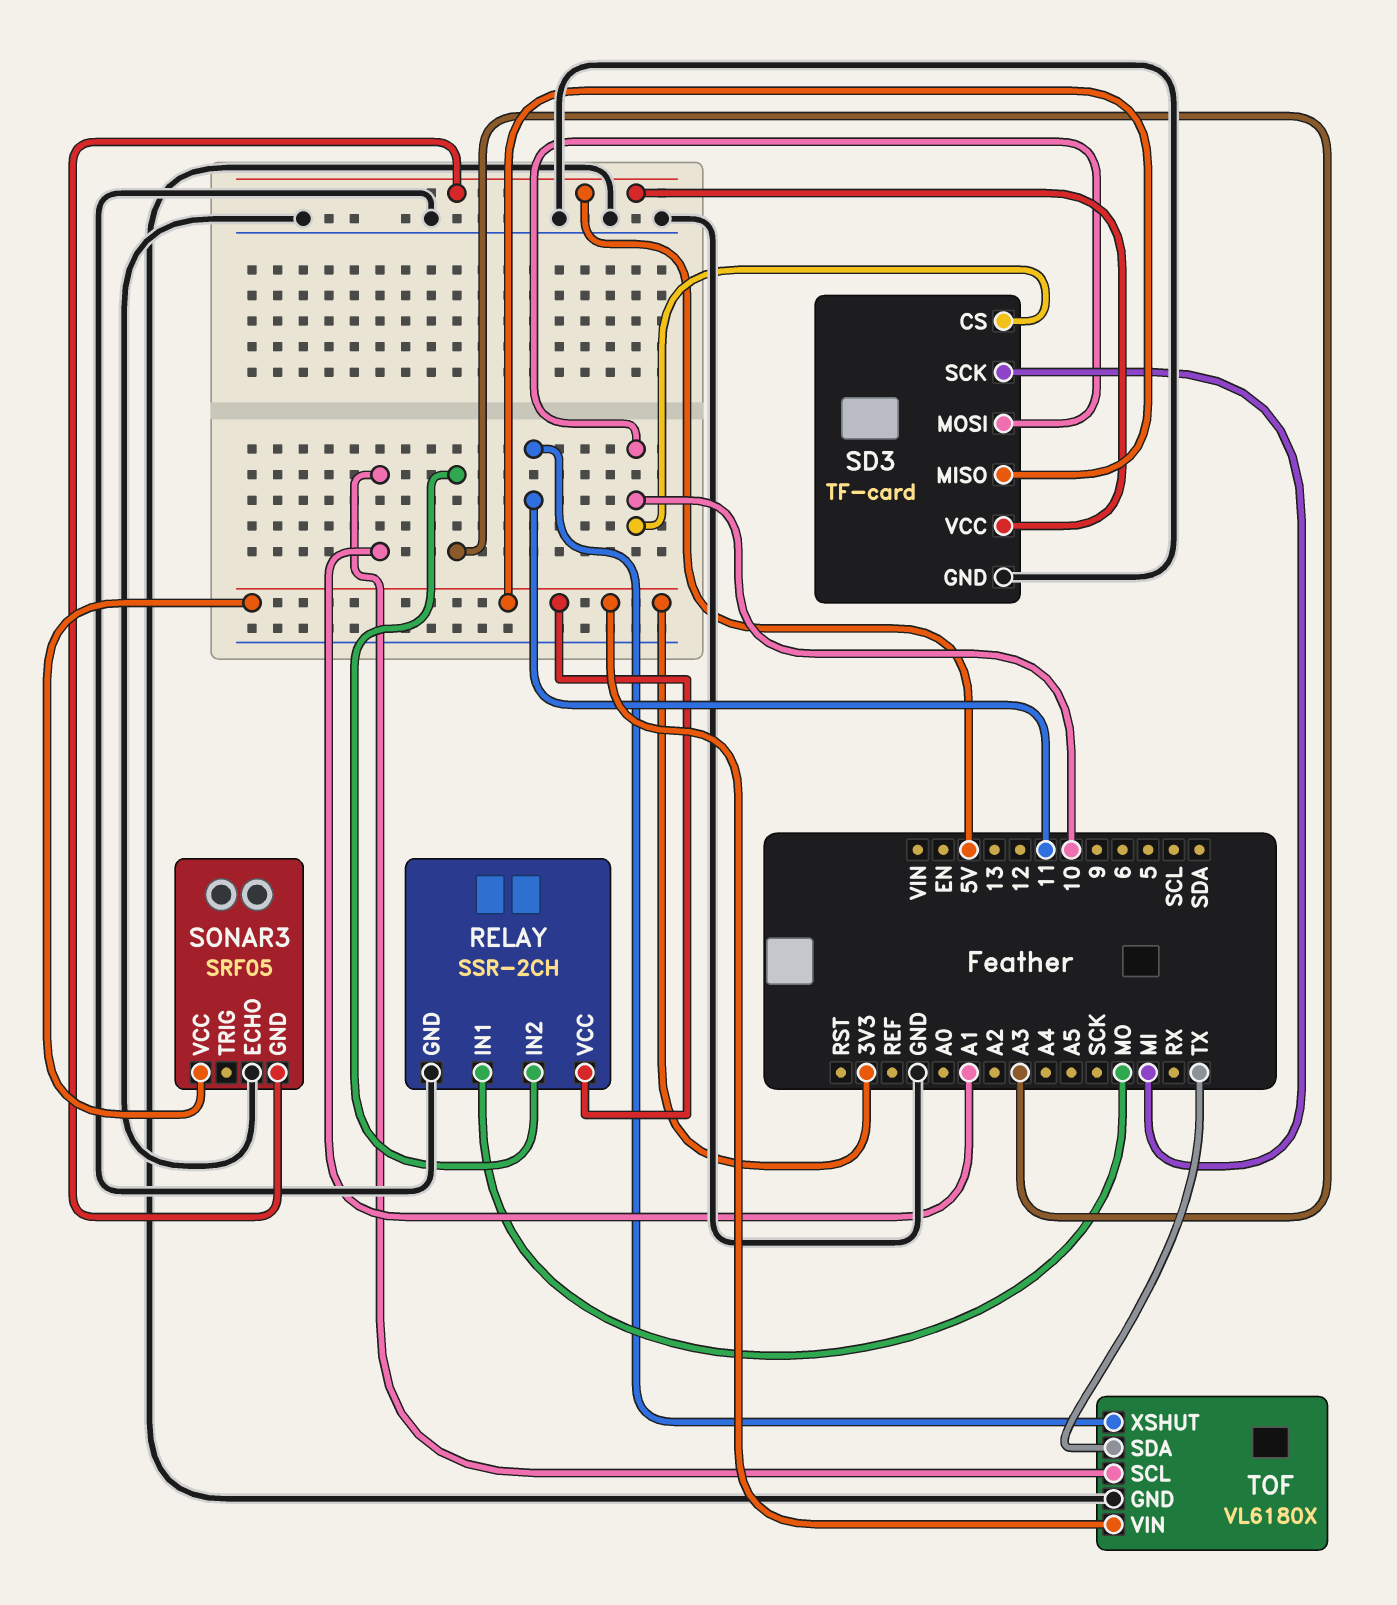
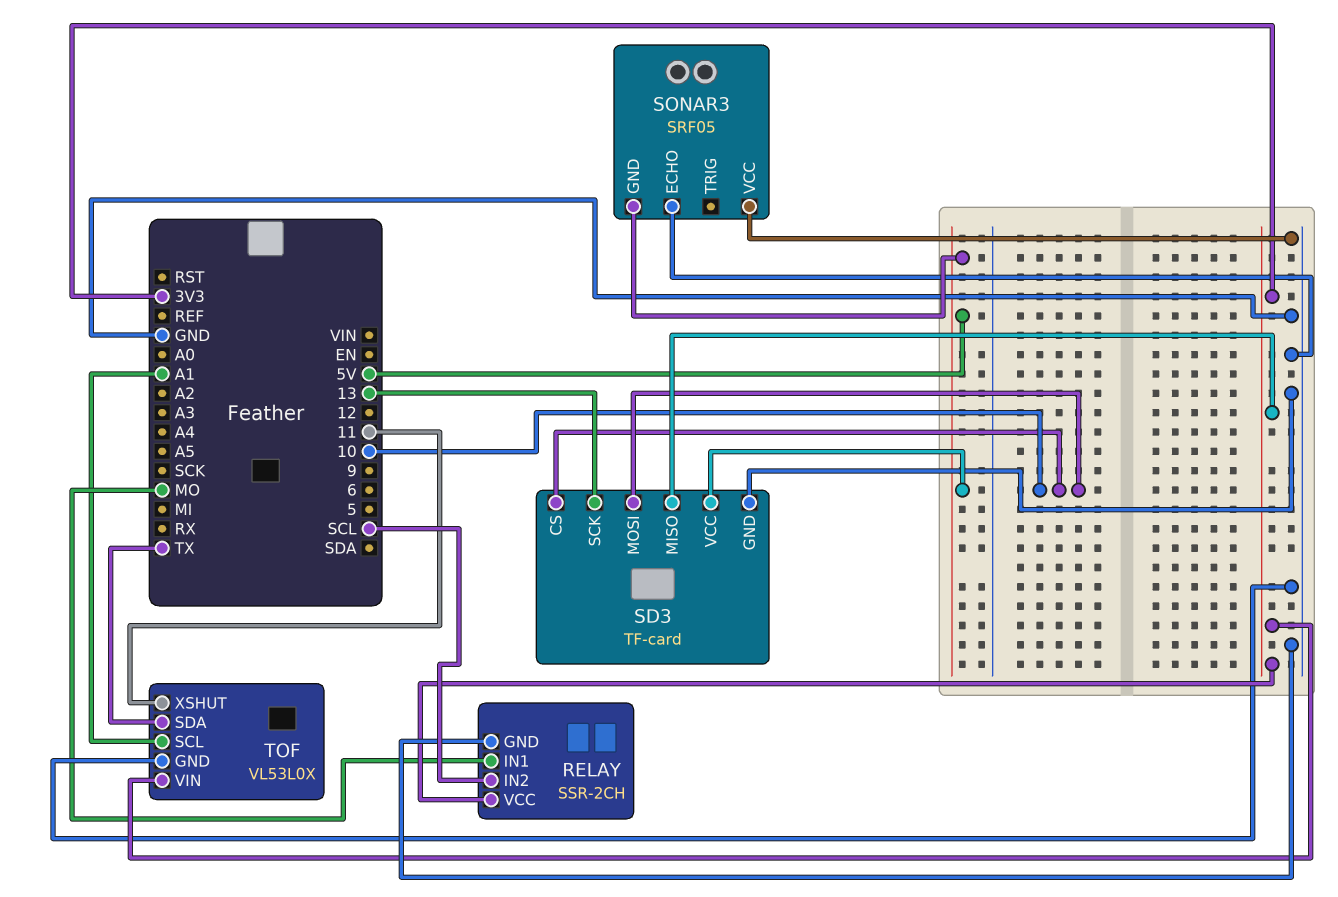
RELAY pin IN2: A3 -> SCL
SD3 pin SCK: MI -> 13
SONAR3 pin VCC: 3V3 -> GND
TOF: VL6180X -> VL53L0X

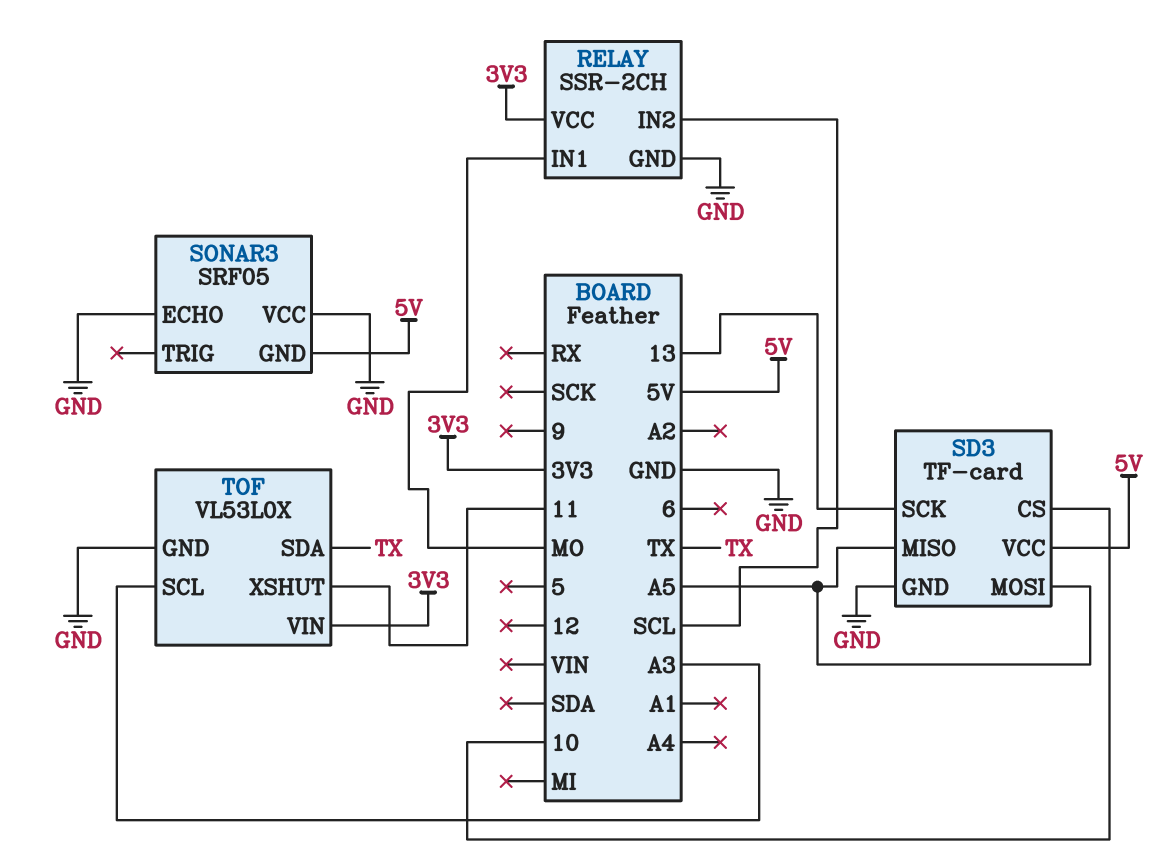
SD3 pin MISO: 3V3 -> A5
SD3 pin MOSI: 10 -> A5
TOF pin SCL: A1 -> A3

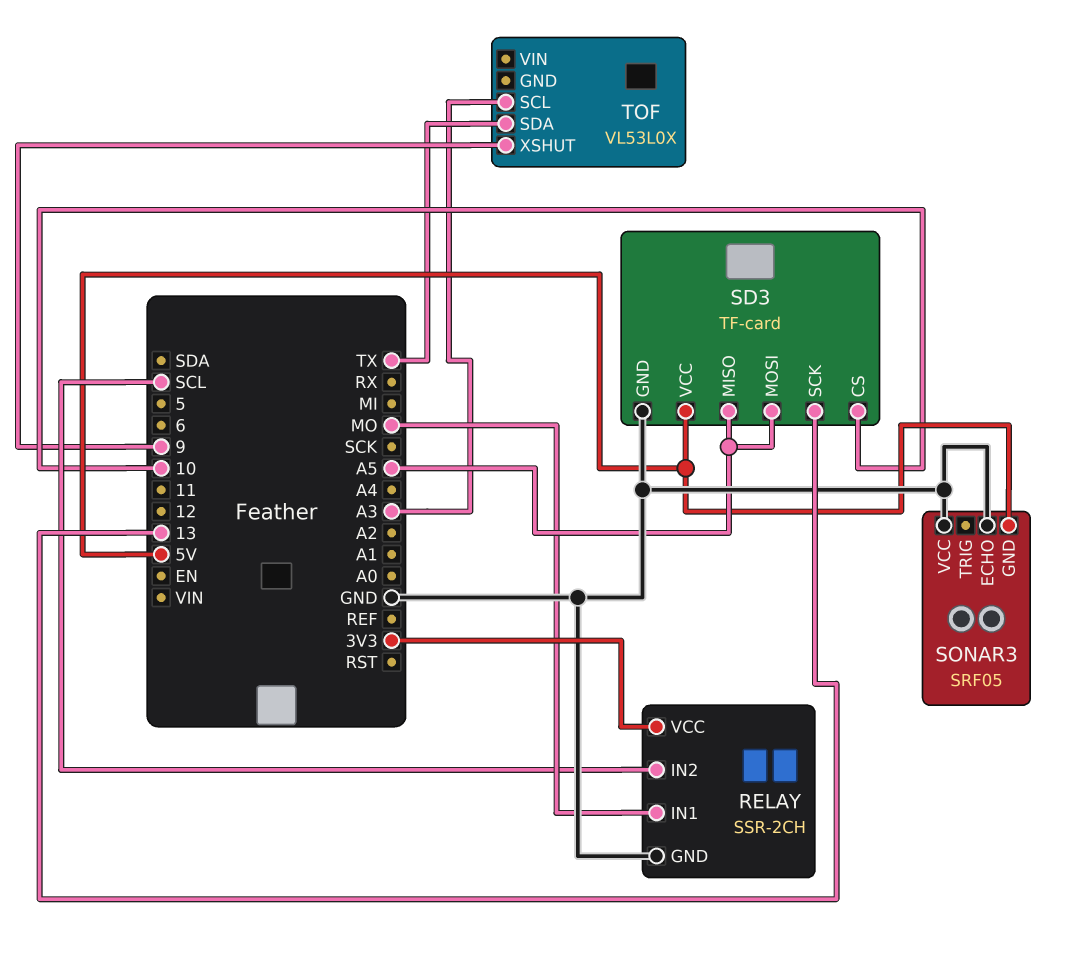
TOF pin GND: GND -> none
TOF pin VIN: 3V3 -> none
TOF pin XSHUT: 11 -> 9

